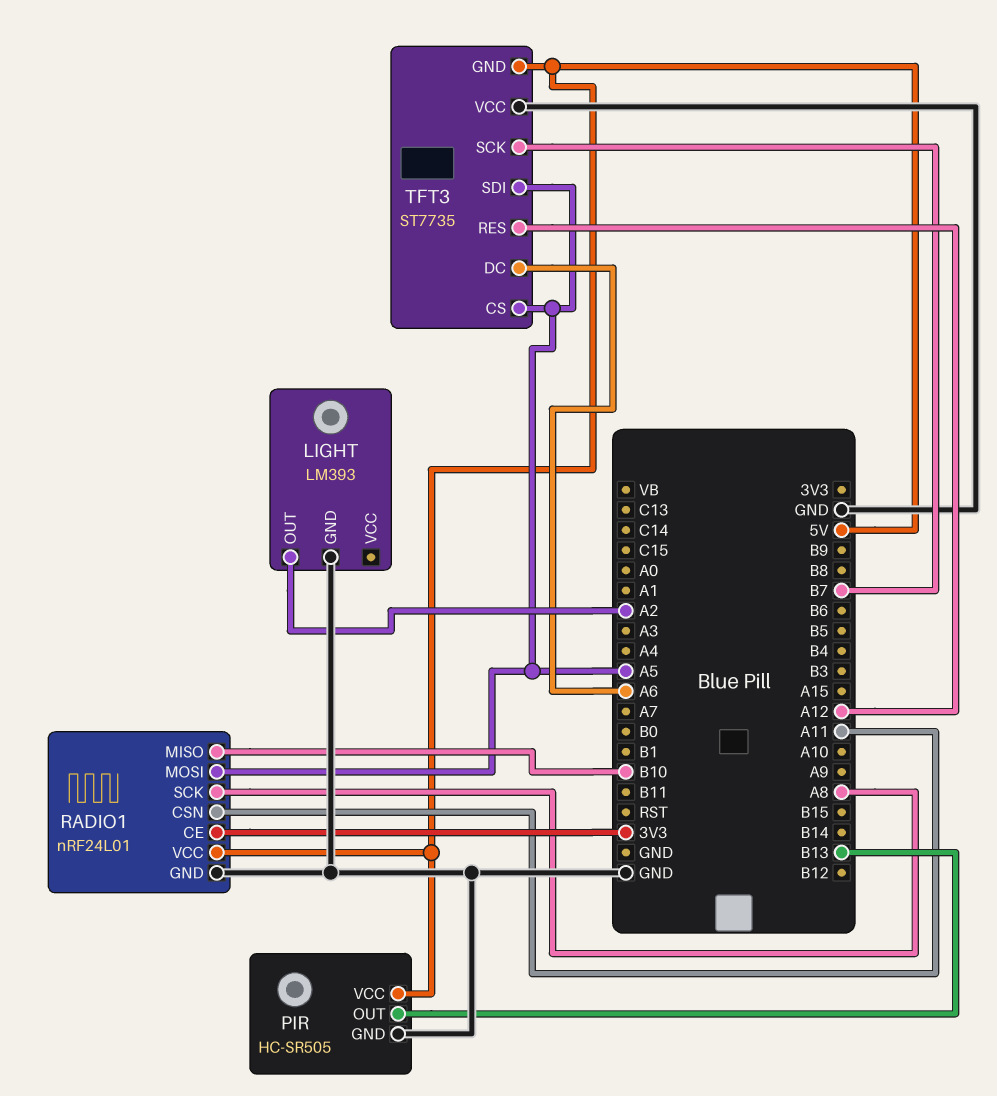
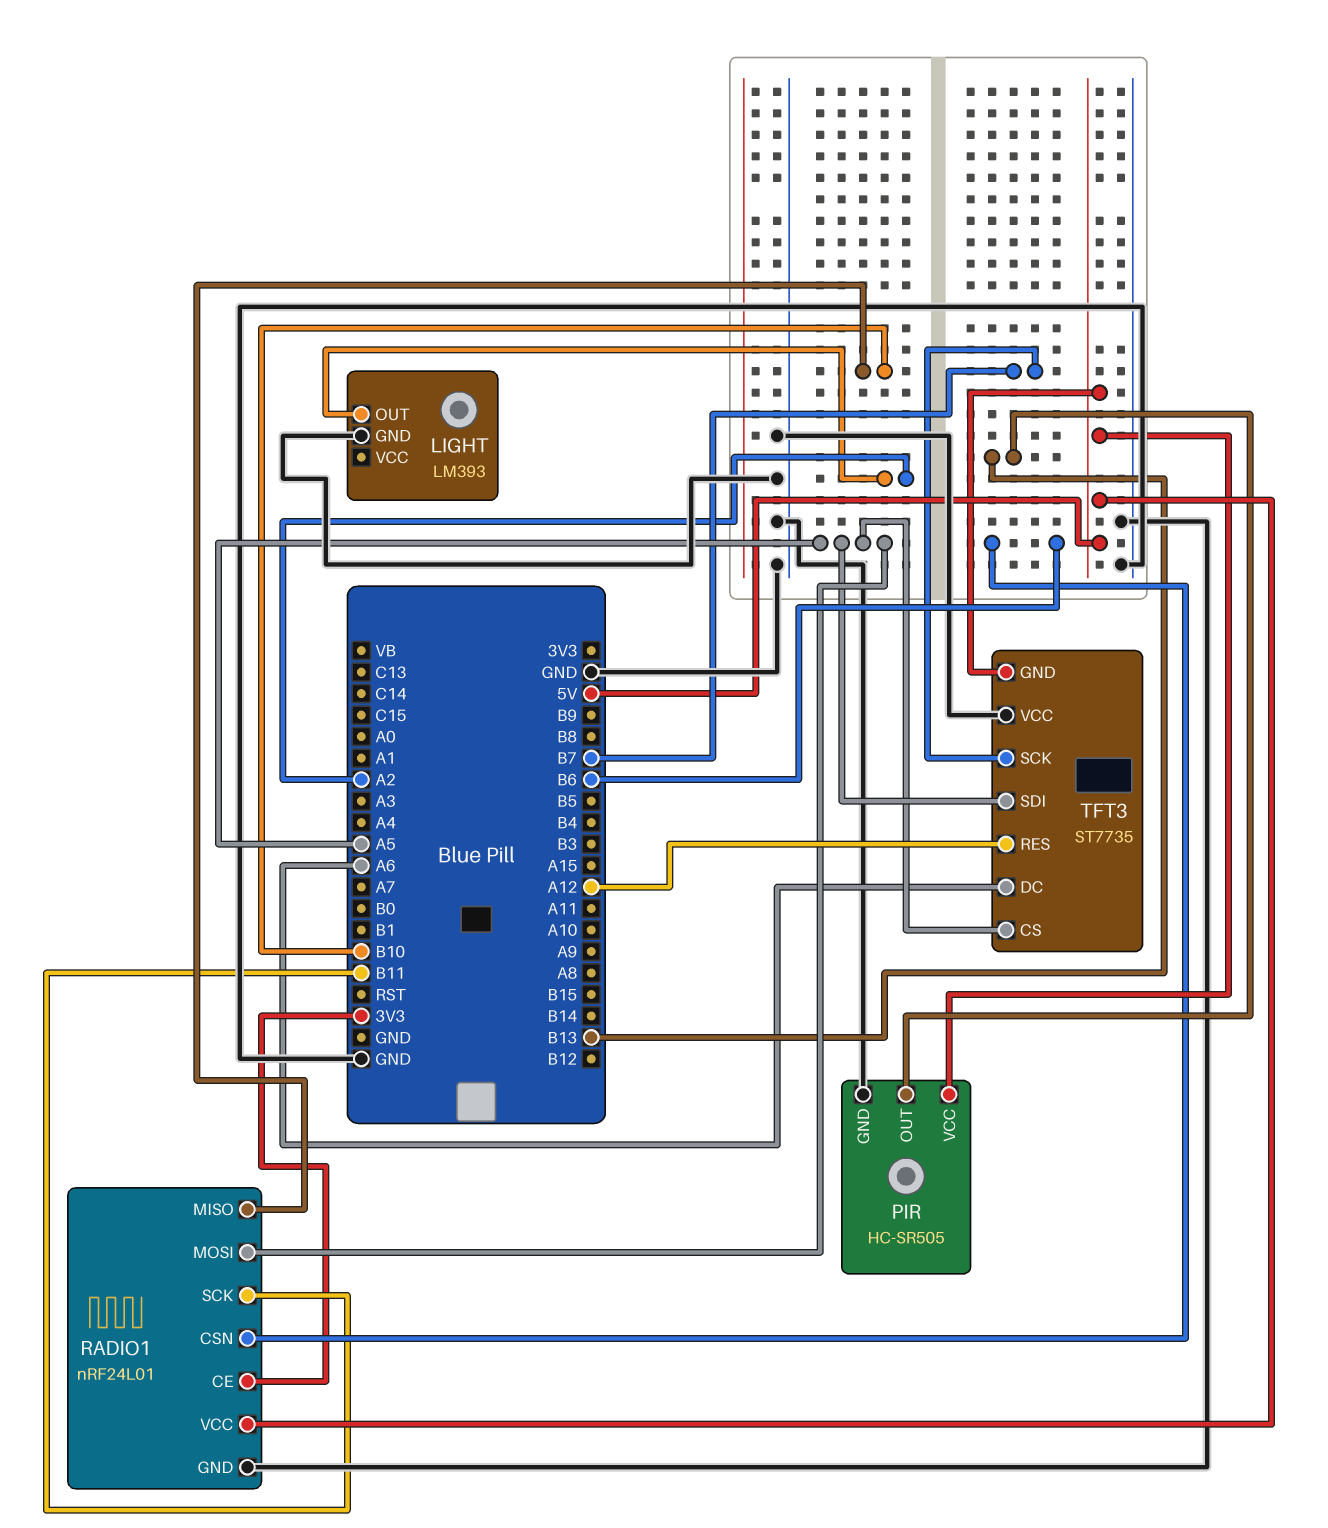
RADIO1 pin CSN: A11 -> B6
RADIO1 pin SCK: A8 -> B11

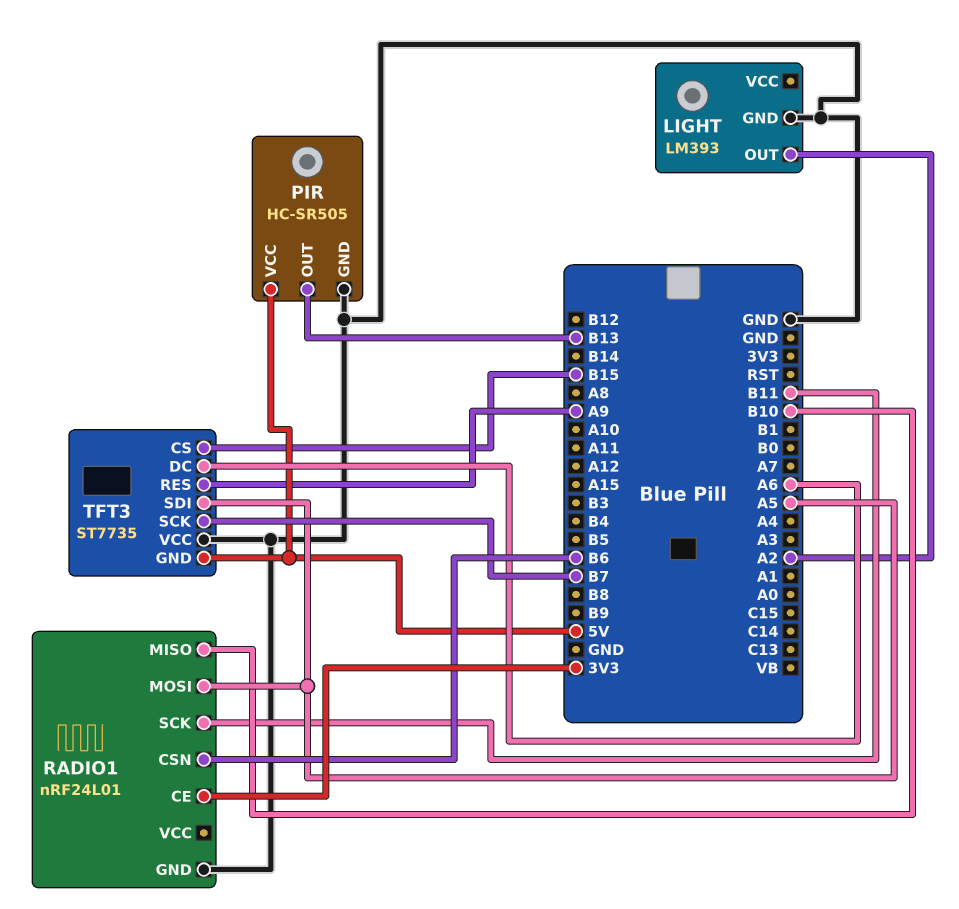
RADIO1 pin VCC: 5V -> none
TFT3 pin CS: A5 -> B15
TFT3 pin RES: A12 -> A9

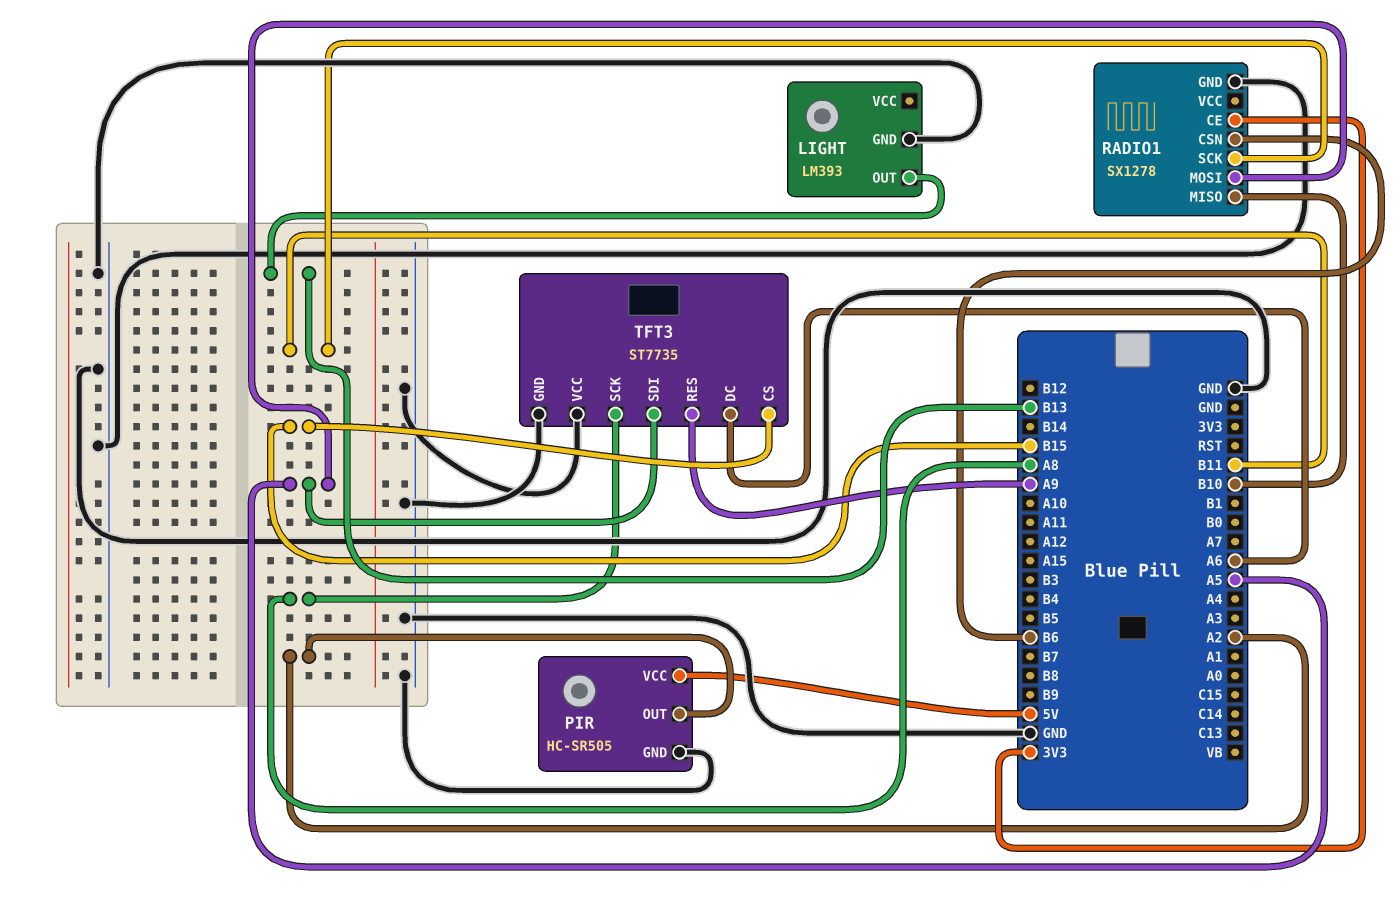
LIGHT pin OUT: A2 -> B13
PIR pin OUT: B13 -> A2
RADIO1: nRF24L01 -> SX1278
TFT3 pin GND: 5V -> GND
TFT3 pin SCK: B7 -> A8

